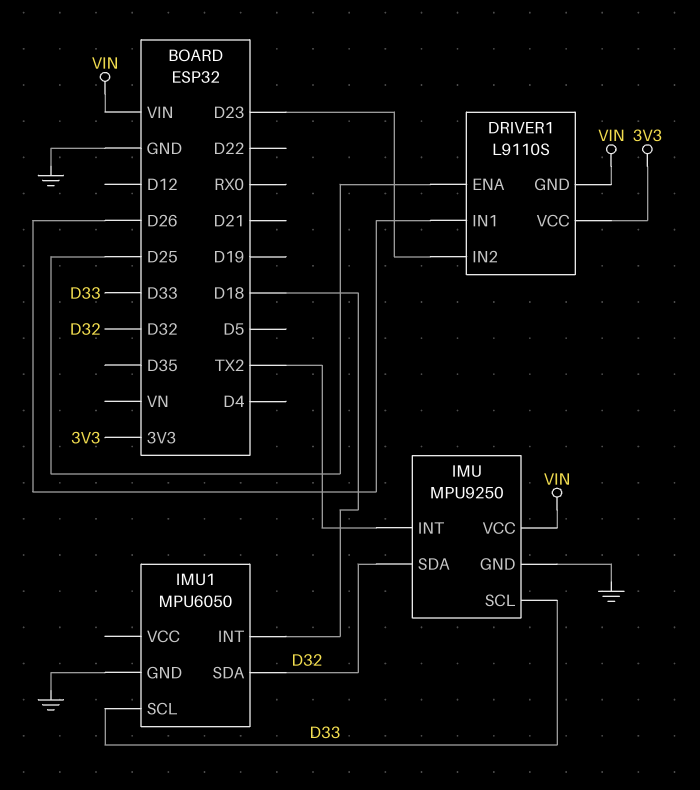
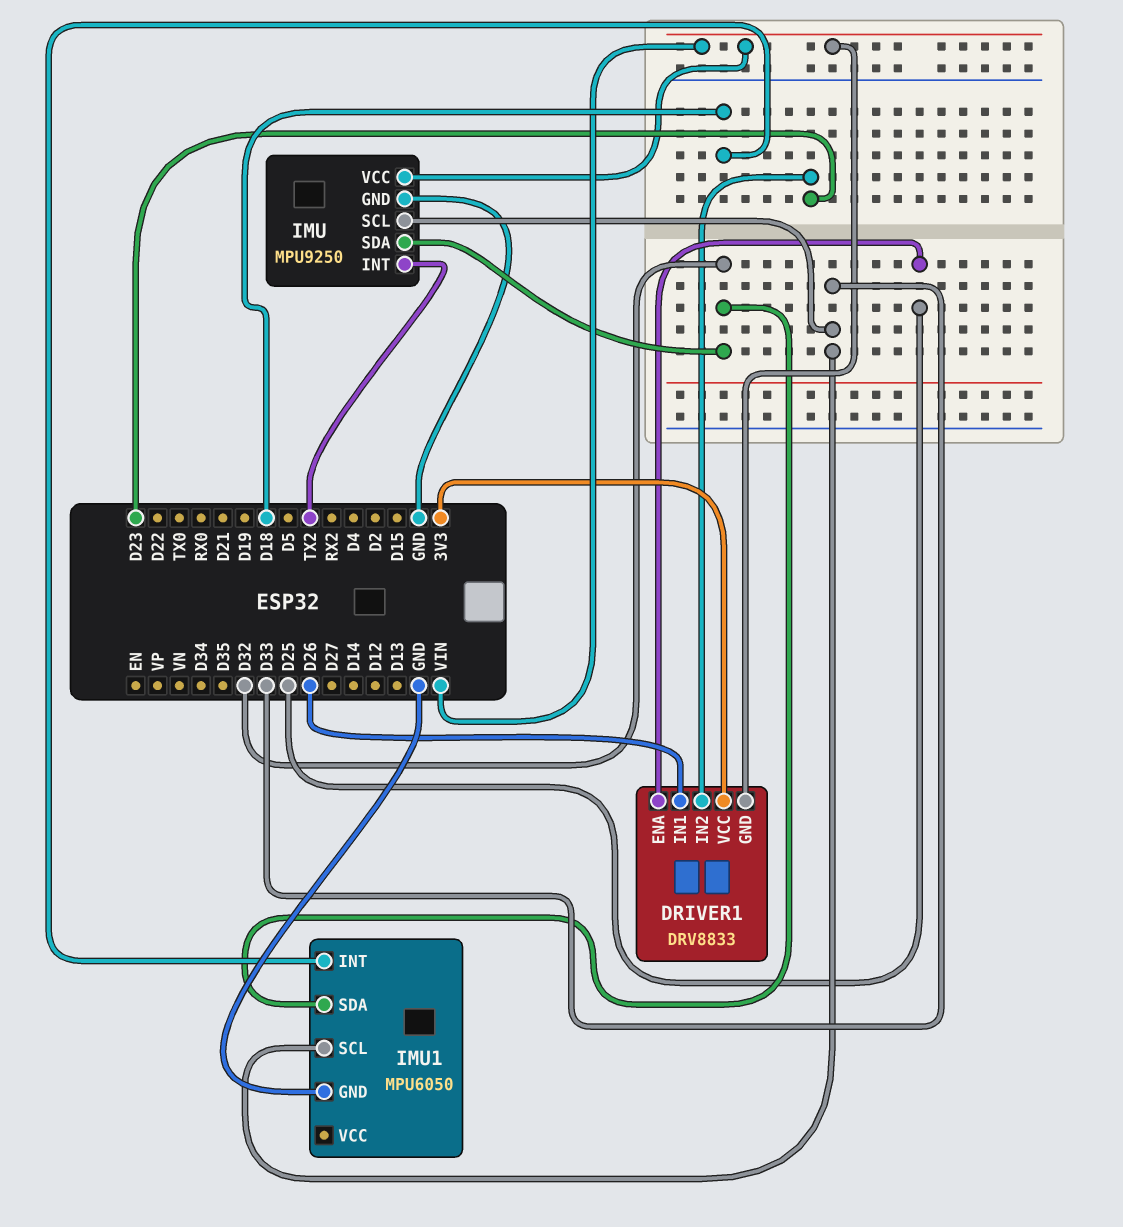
DRIVER1: L9110S -> DRV8833

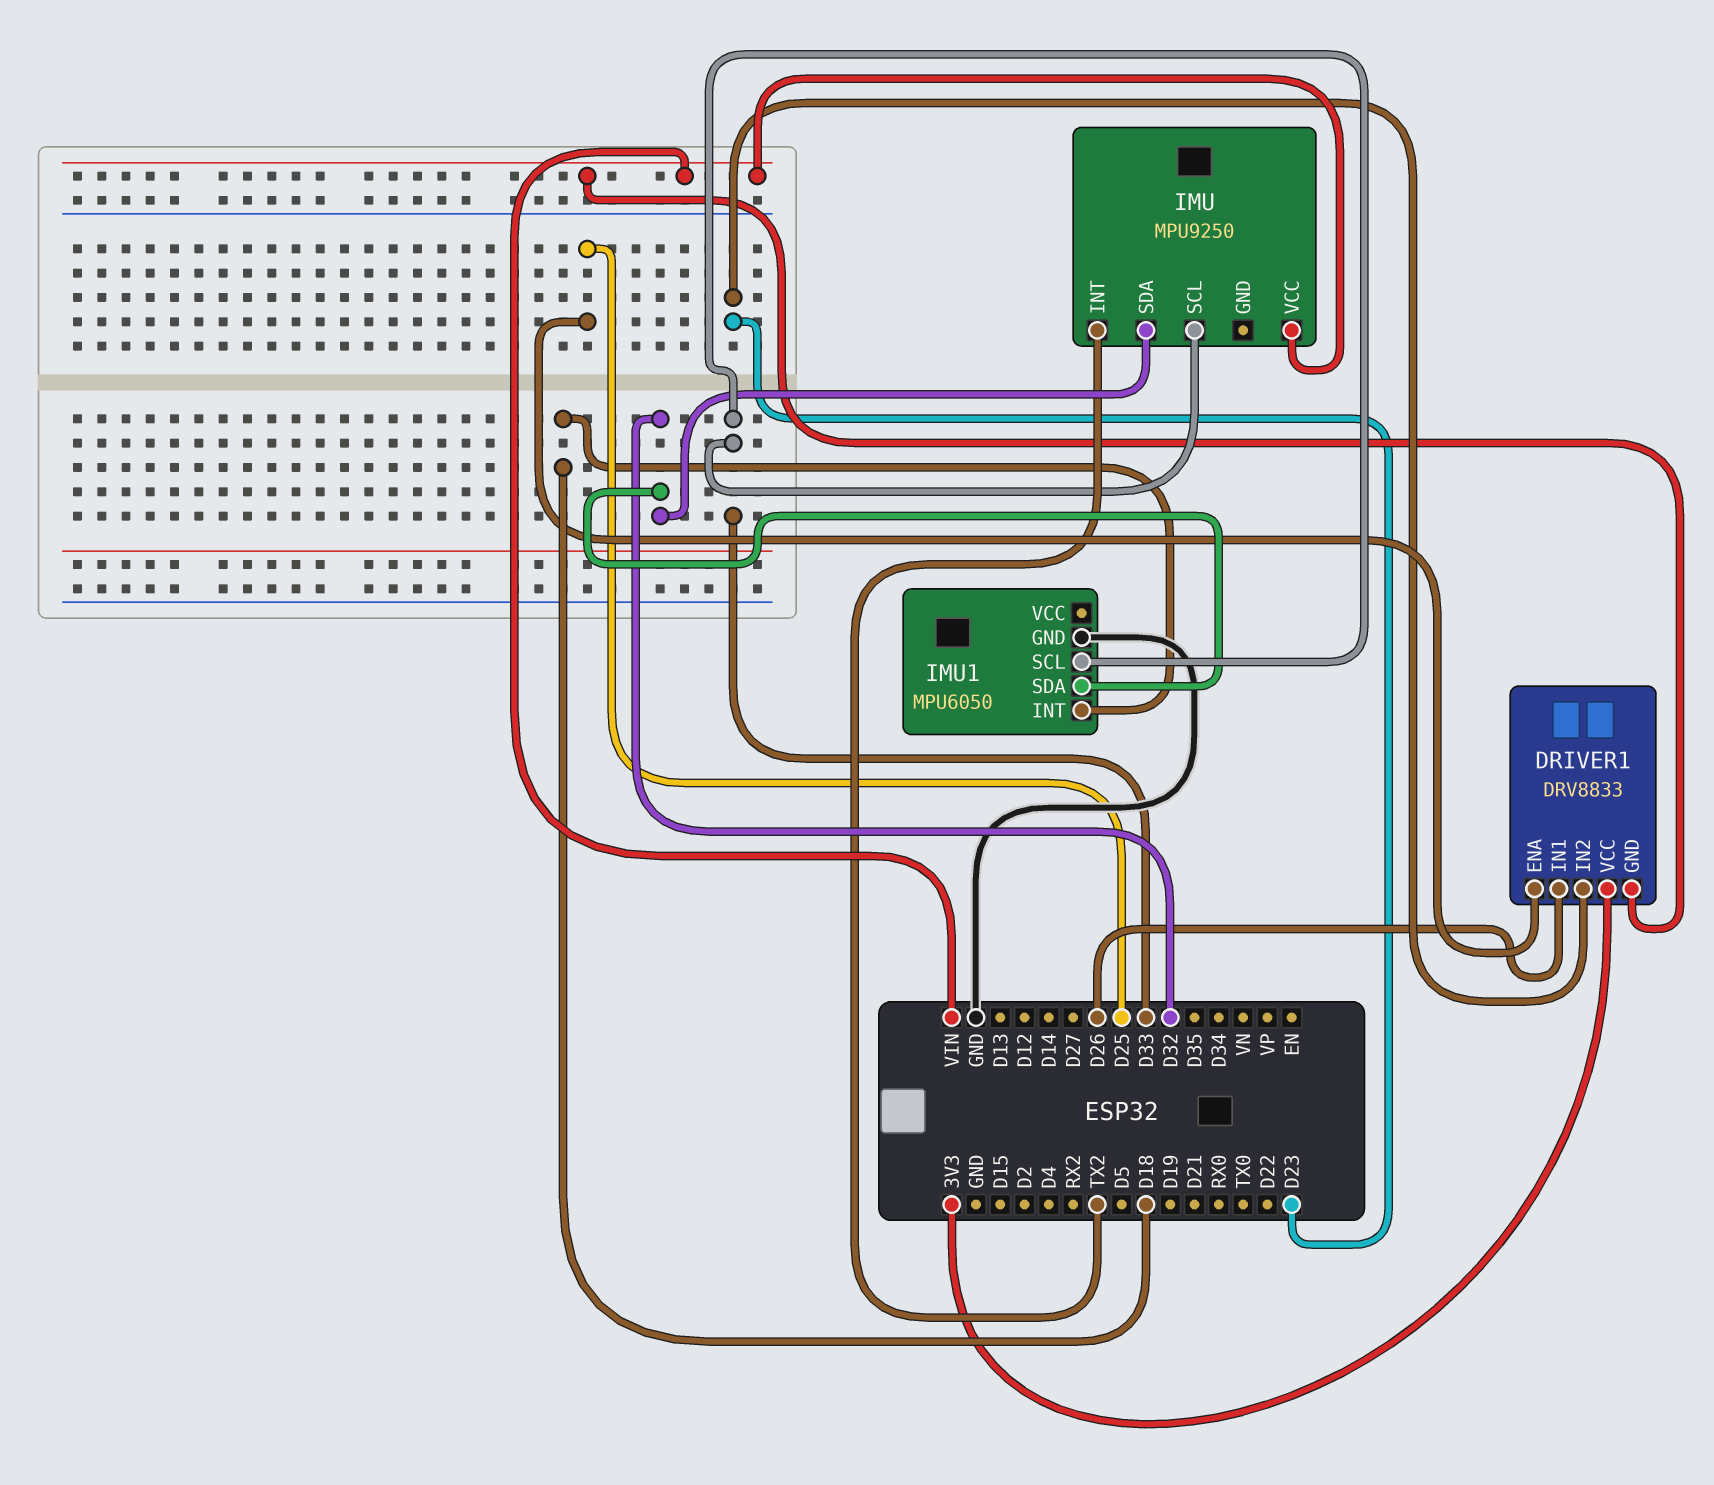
IMU pin GND: GND -> none

